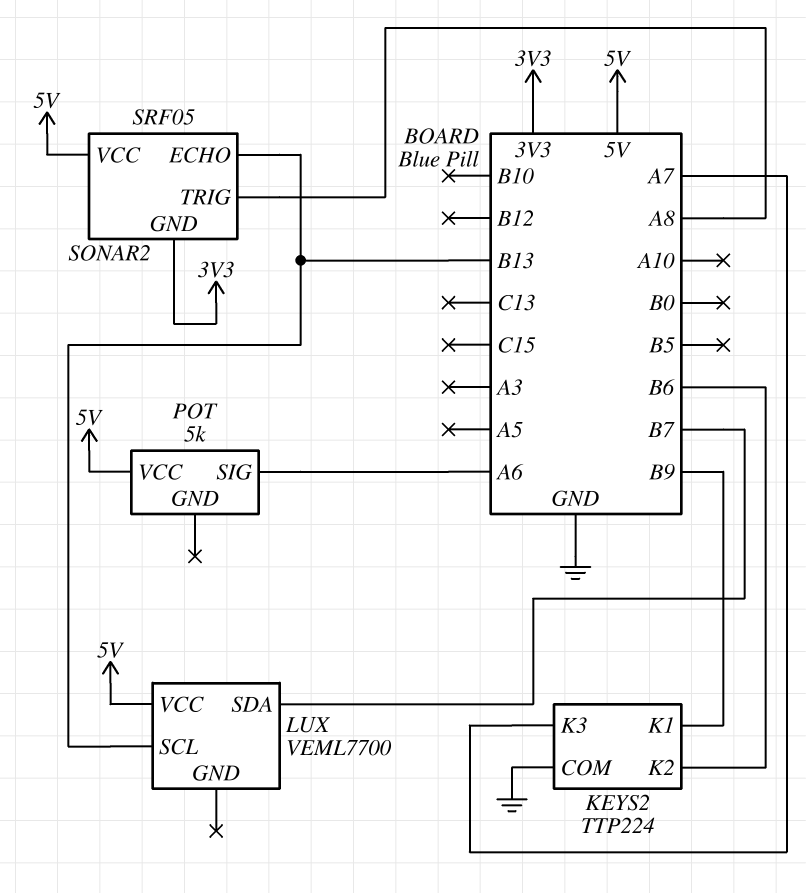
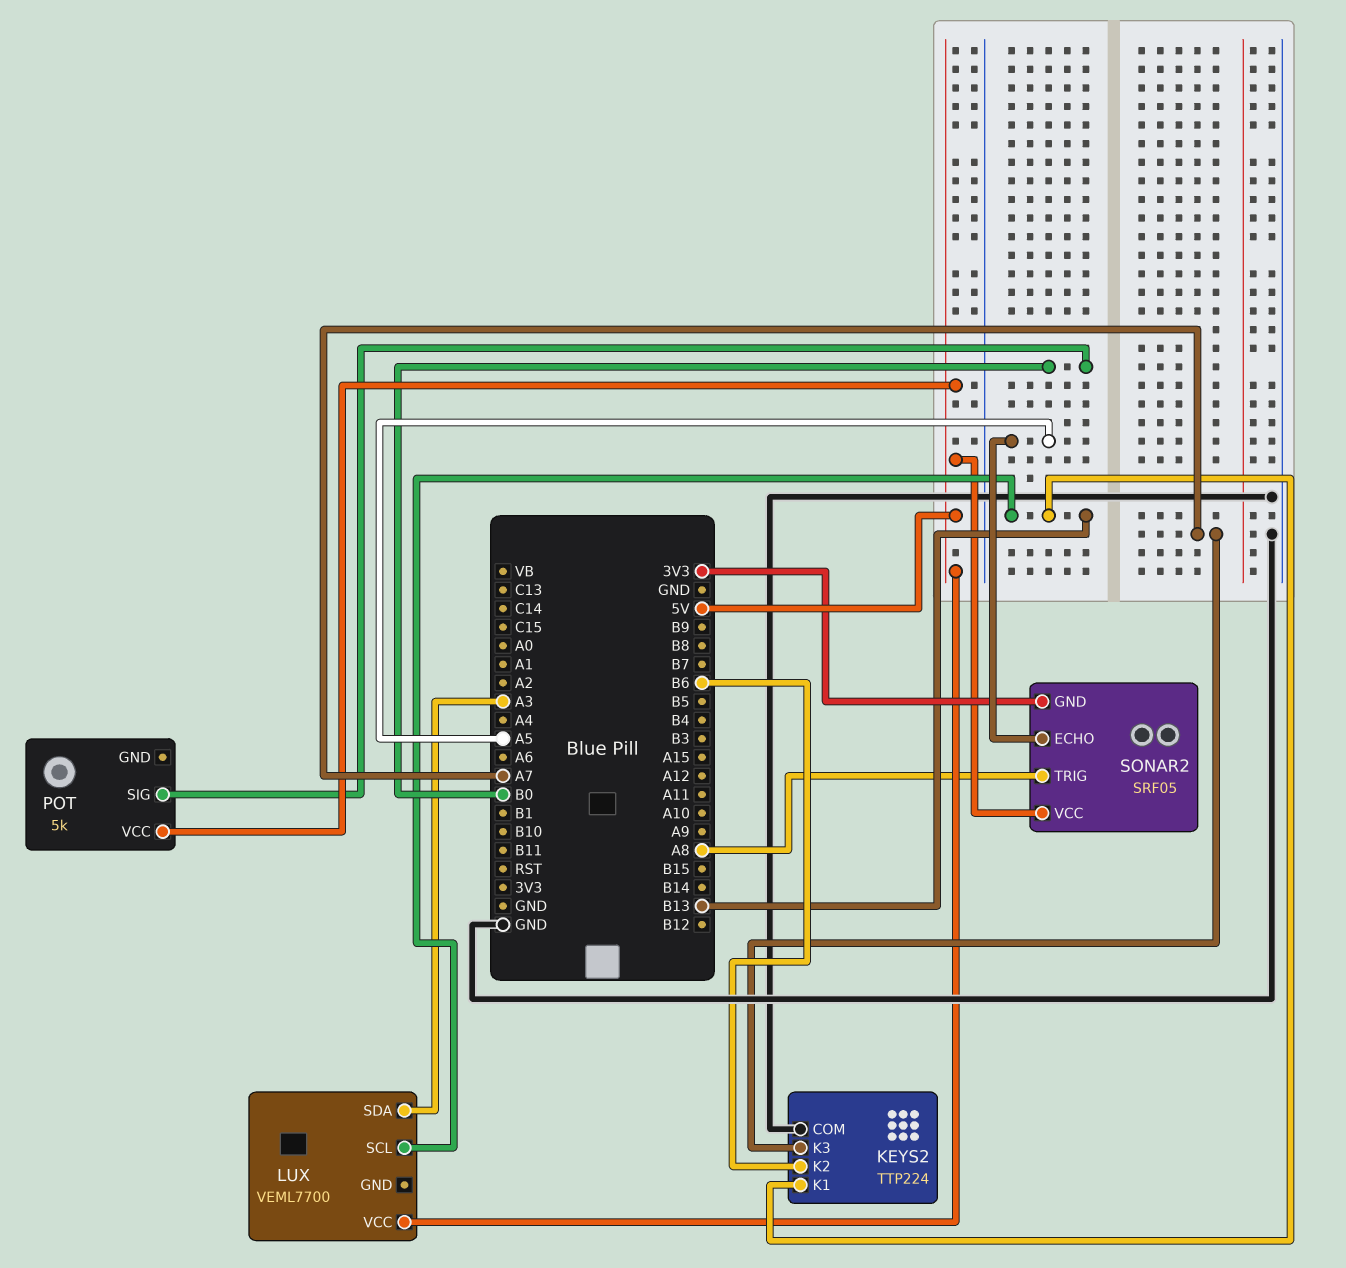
KEYS2 pin K1: B9 -> B13
LUX pin SDA: B7 -> A3
POT pin SIG: A6 -> B0
SONAR2 pin ECHO: B13 -> A5

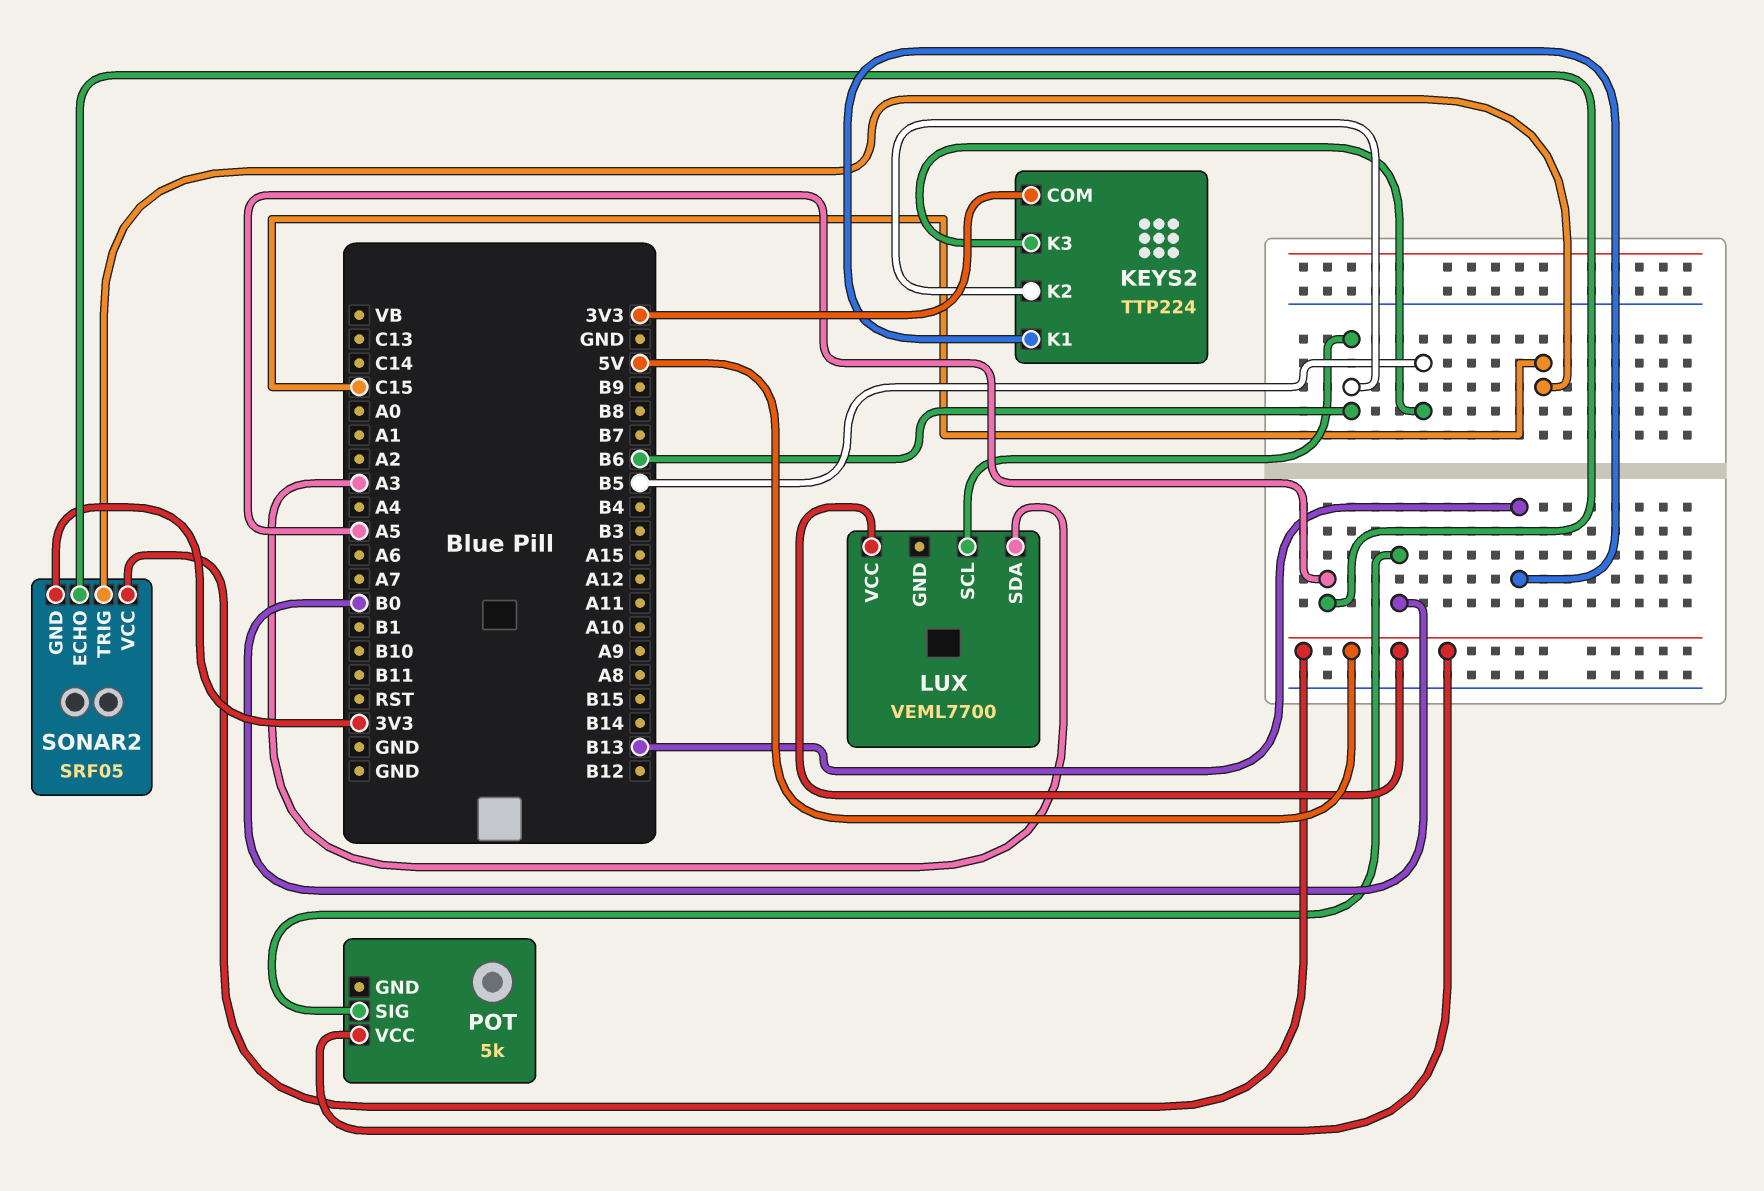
KEYS2 pin COM: GND -> 3V3
KEYS2 pin K3: A7 -> B5
LUX pin SCL: B13 -> B6
SONAR2 pin TRIG: A8 -> C15

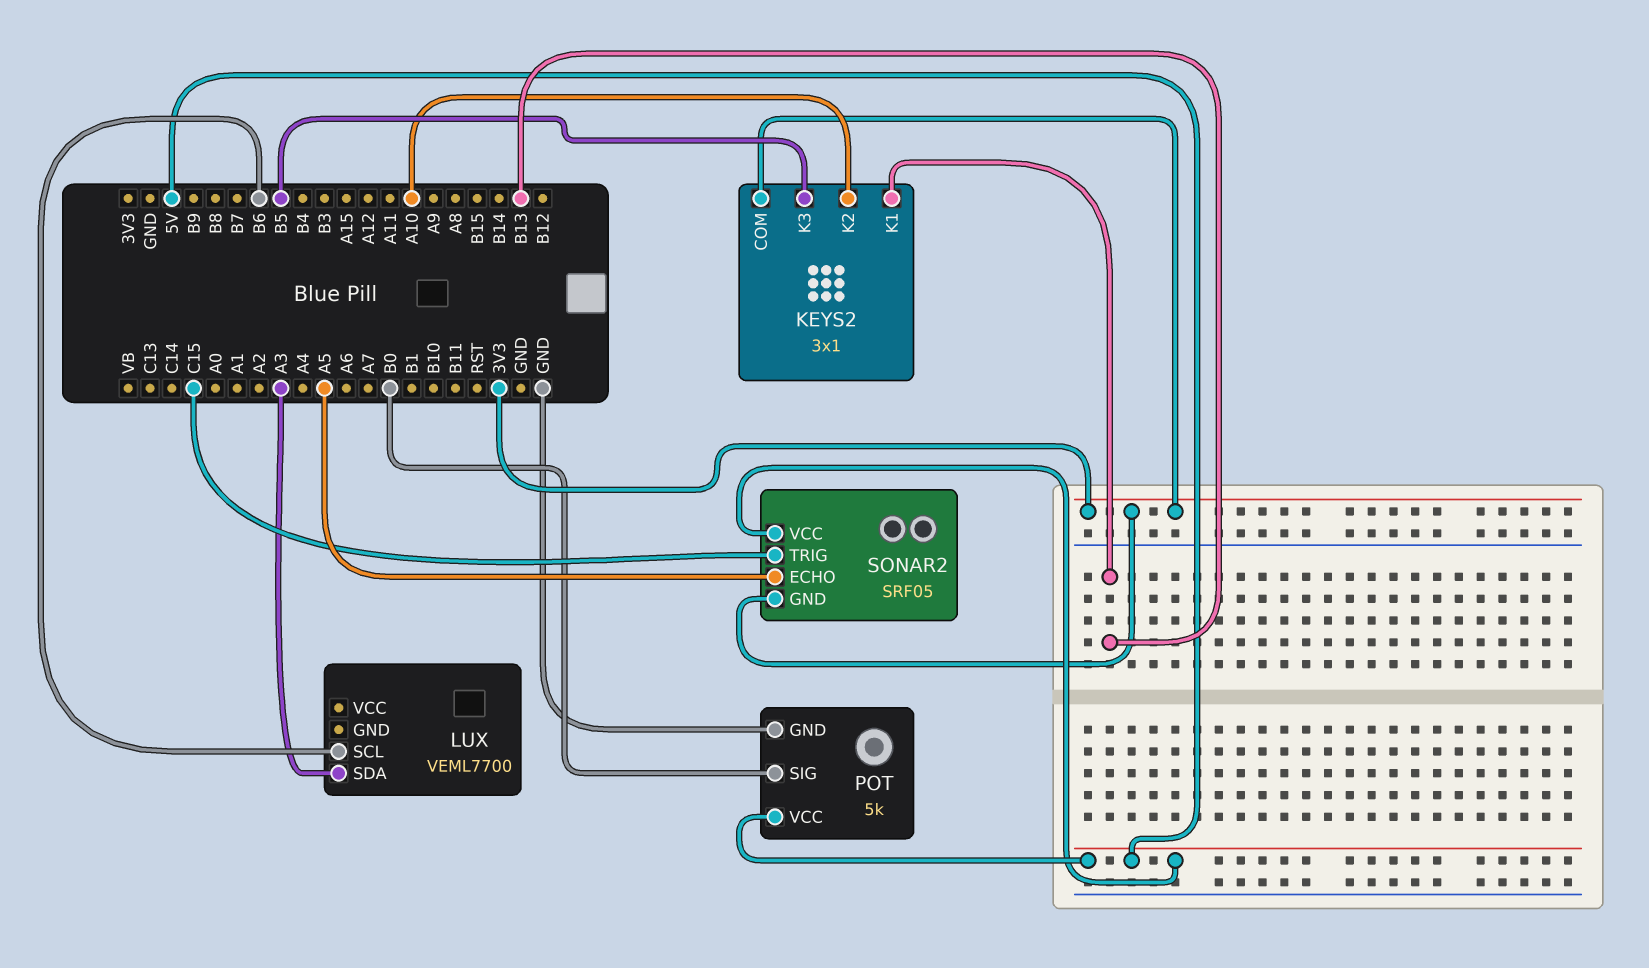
KEYS2: TTP224 -> 3x1
KEYS2 pin K2: B6 -> A10
LUX pin VCC: 5V -> none
POT pin GND: none -> GND

